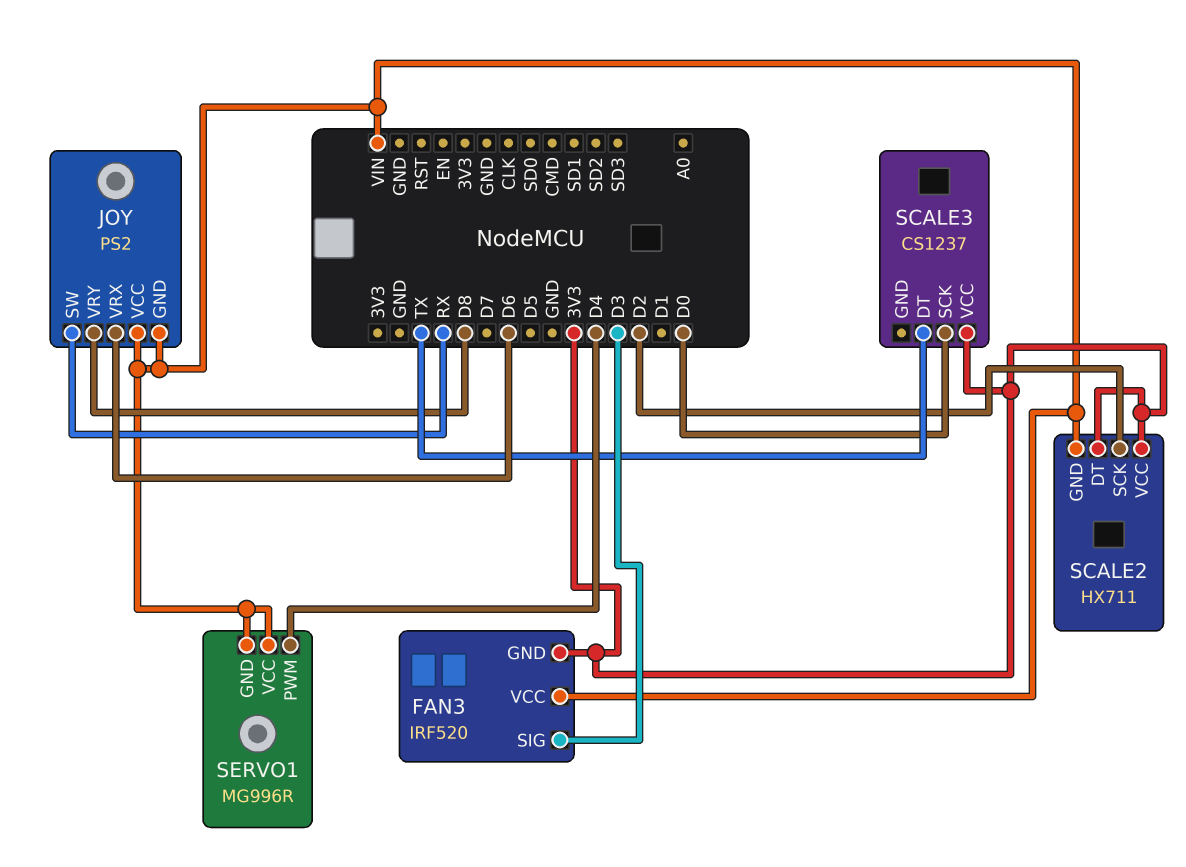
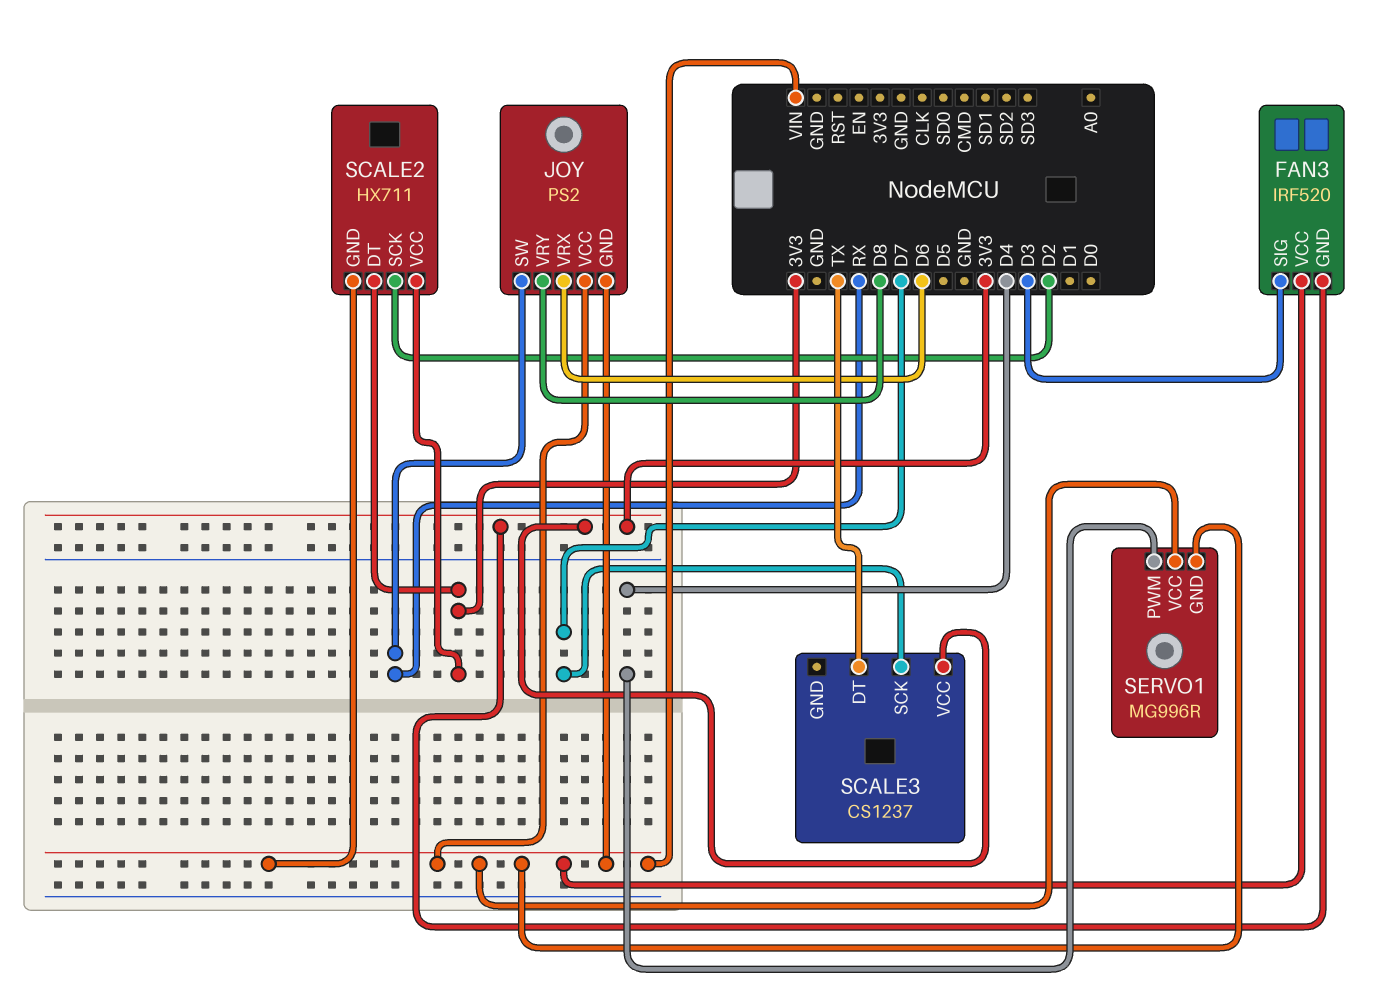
SCALE3 pin SCK: D0 -> D7

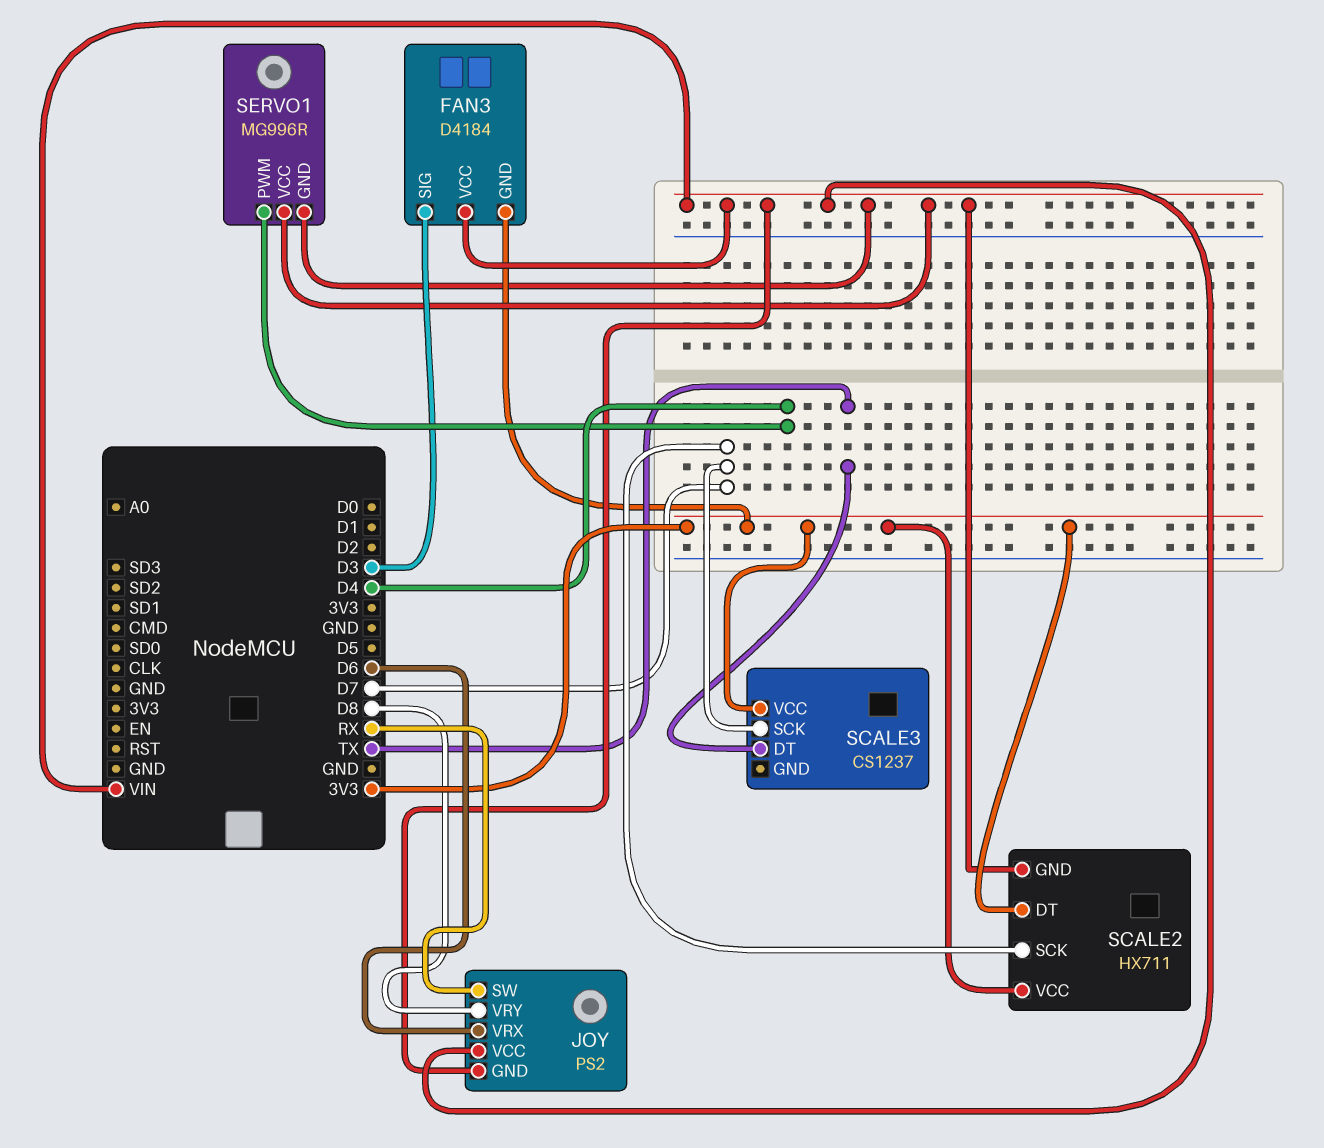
FAN3: IRF520 -> D4184
SCALE2 pin SCK: D2 -> D7

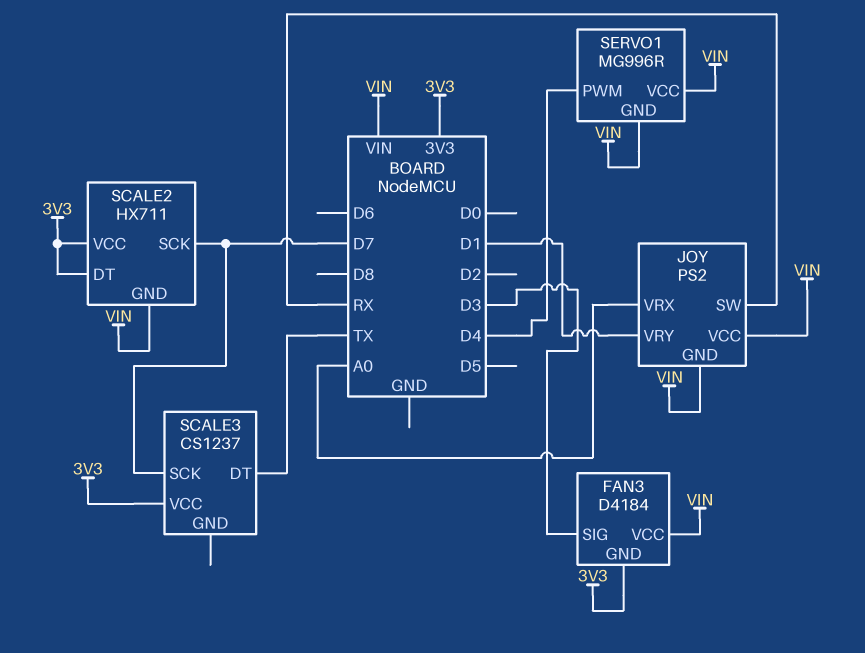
JOY pin VRX: D6 -> A0
JOY pin VRY: D8 -> D1

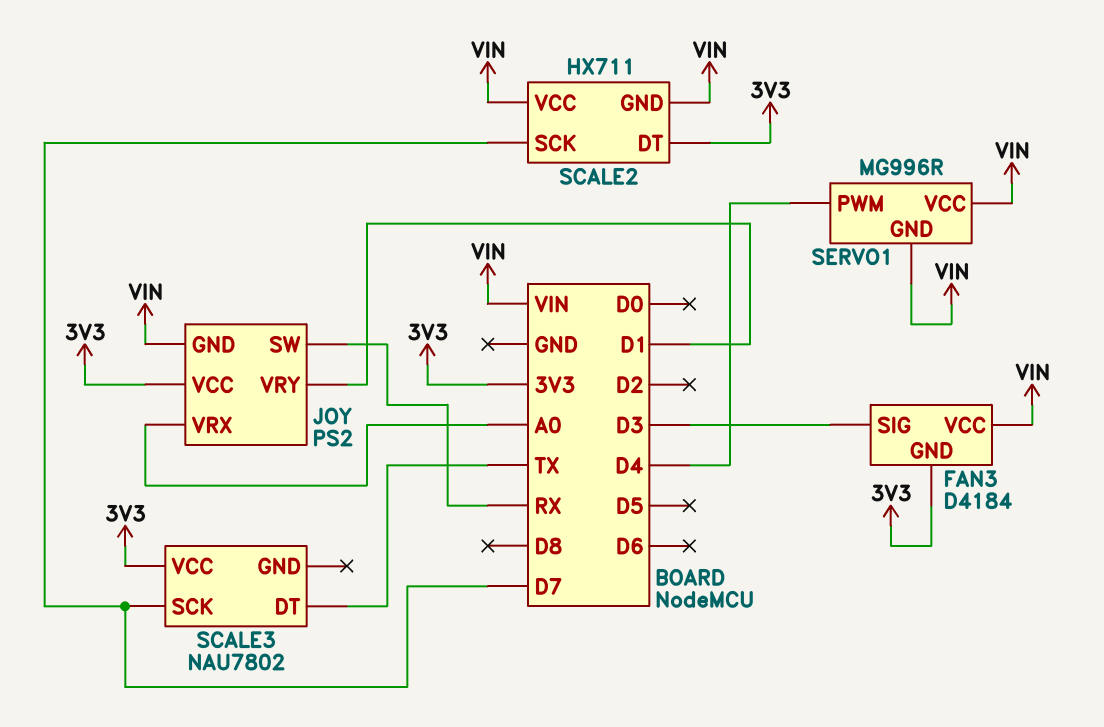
JOY pin VCC: VIN -> 3V3
SCALE2 pin VCC: 3V3 -> VIN
SCALE3: CS1237 -> NAU7802

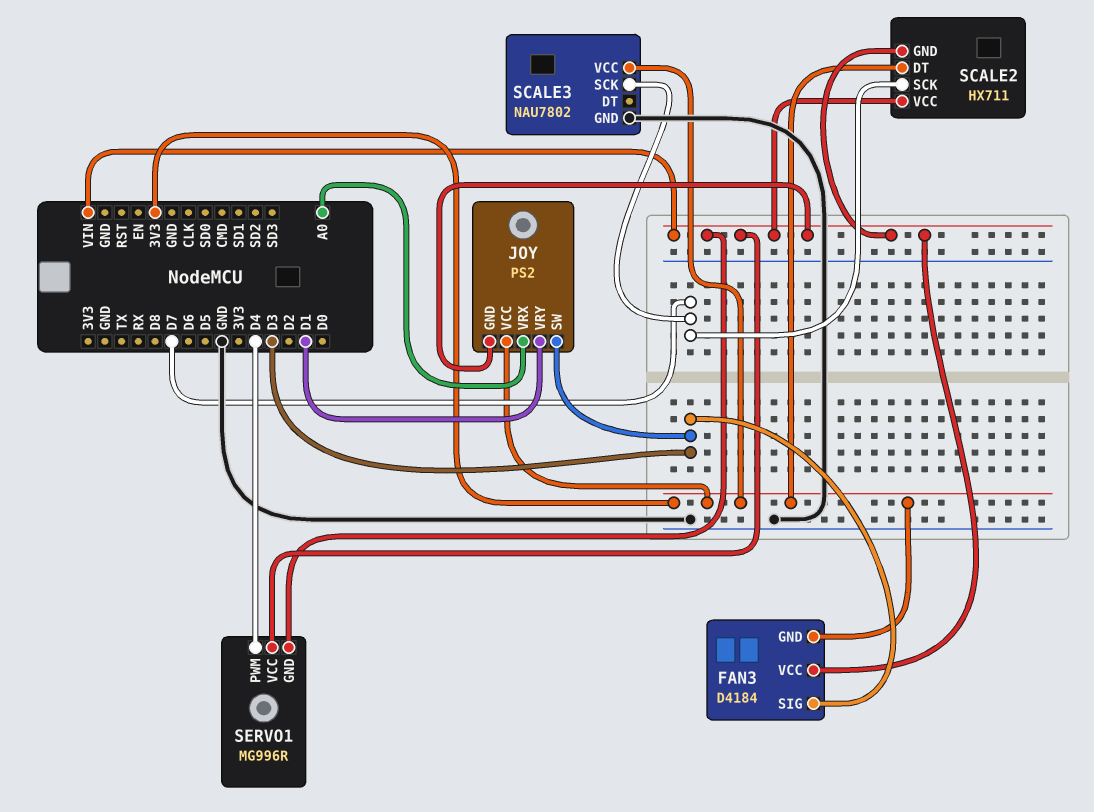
JOY pin SW: RX -> D3
SCALE3 pin DT: TX -> none
SCALE3 pin GND: none -> GND

